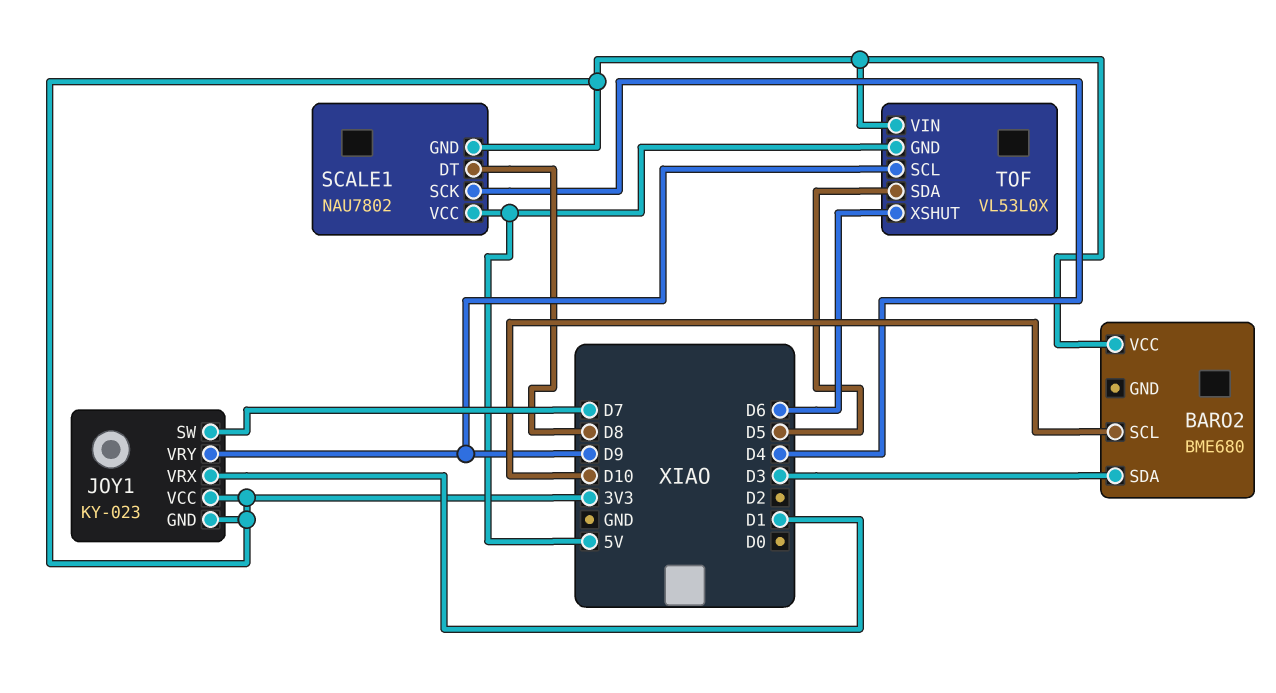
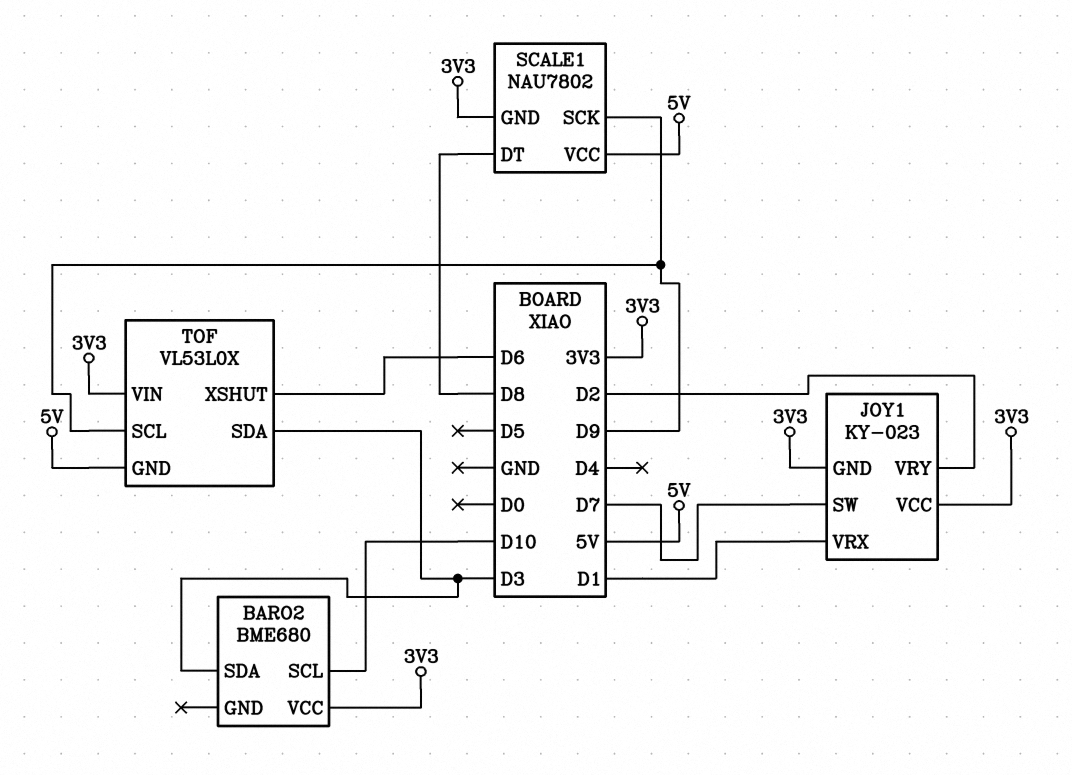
JOY1 pin VRY: D9 -> D2
SCALE1 pin SCK: D4 -> D9
TOF pin SDA: D5 -> D3

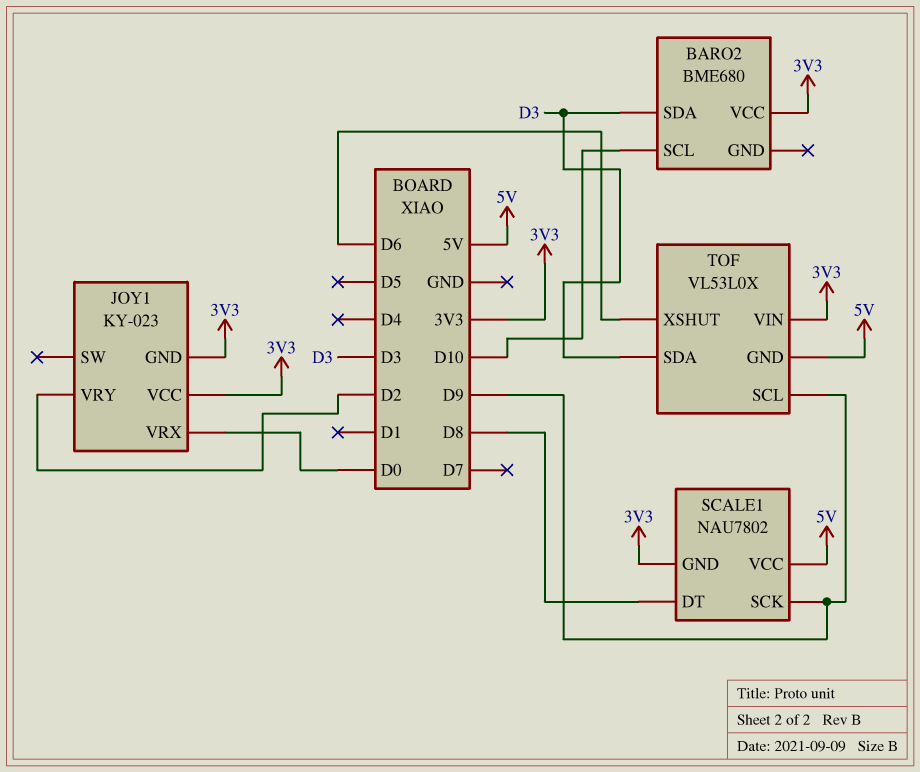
JOY1 pin SW: D7 -> none
JOY1 pin VRX: D1 -> D0

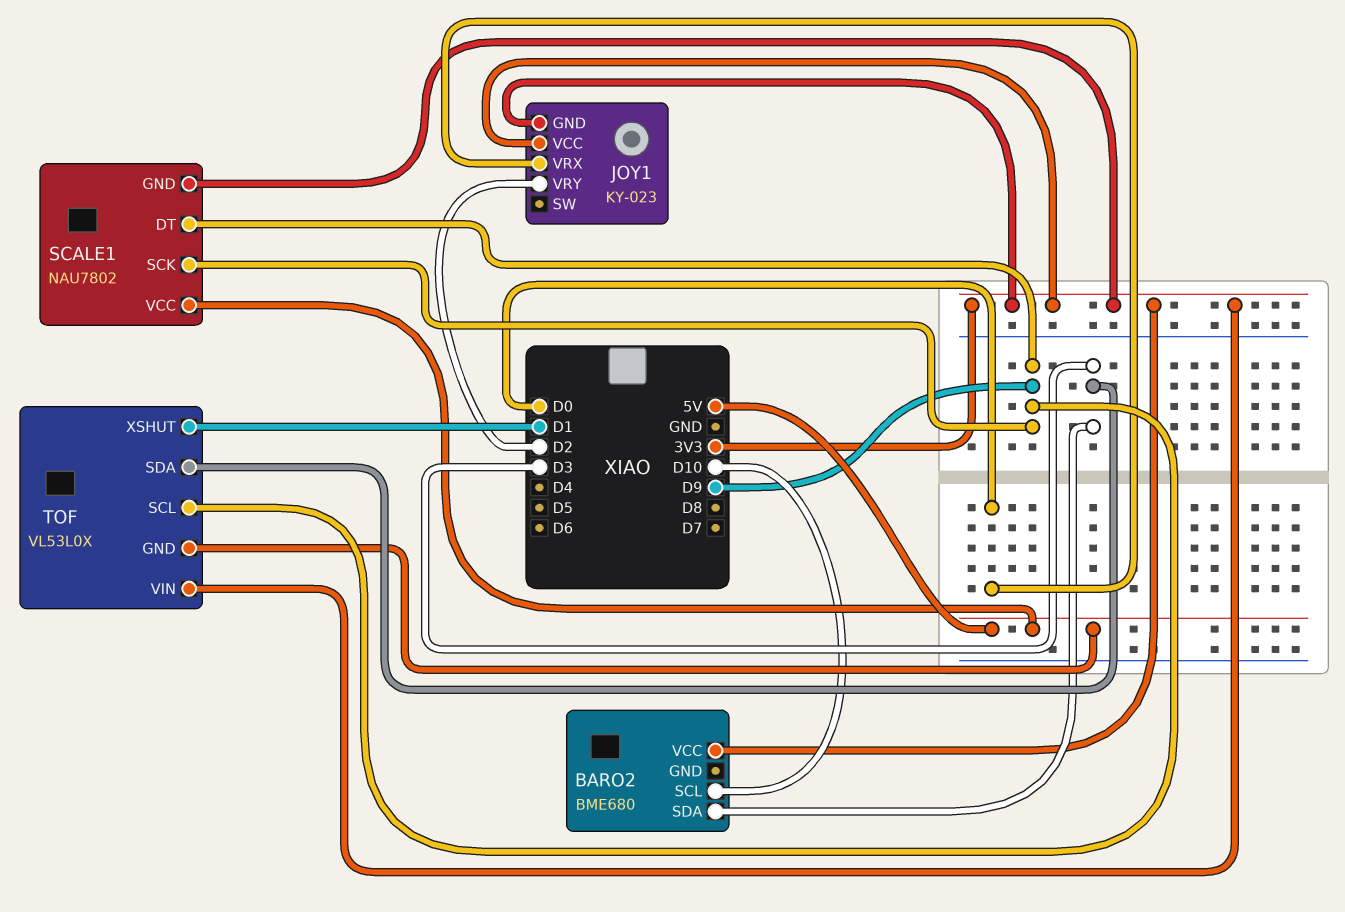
SCALE1 pin DT: D8 -> D9
TOF pin XSHUT: D6 -> D1

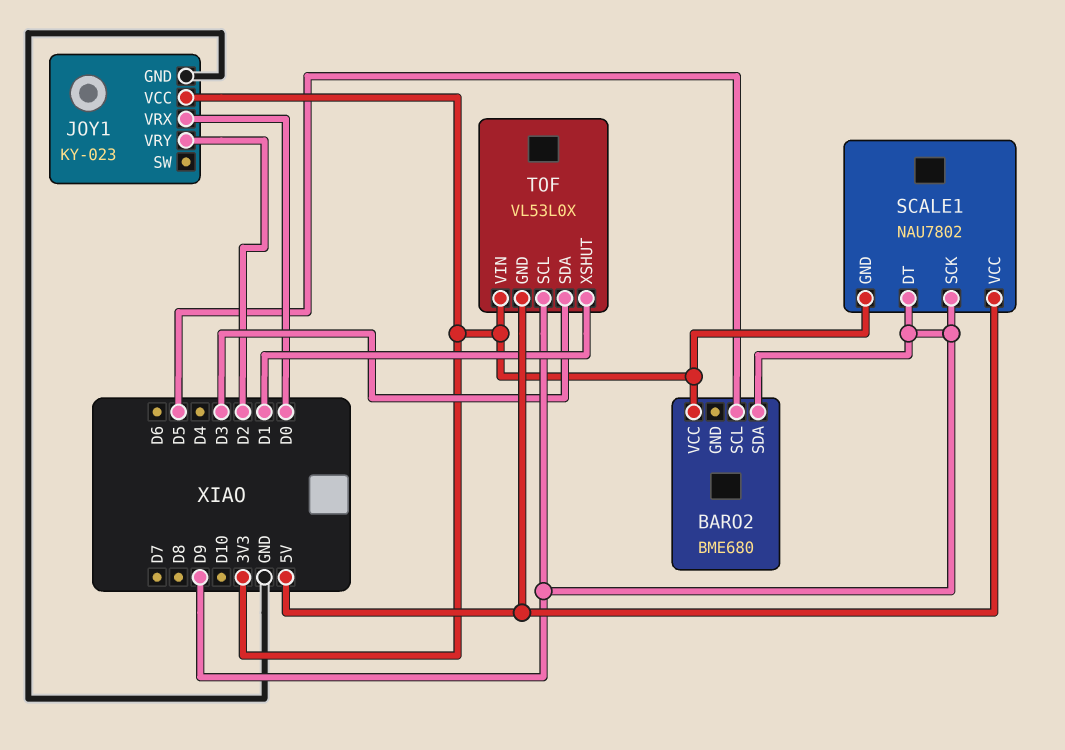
BARO2 pin SCL: D10 -> D5
BARO2 pin SDA: D3 -> D9
JOY1 pin GND: 3V3 -> GND

